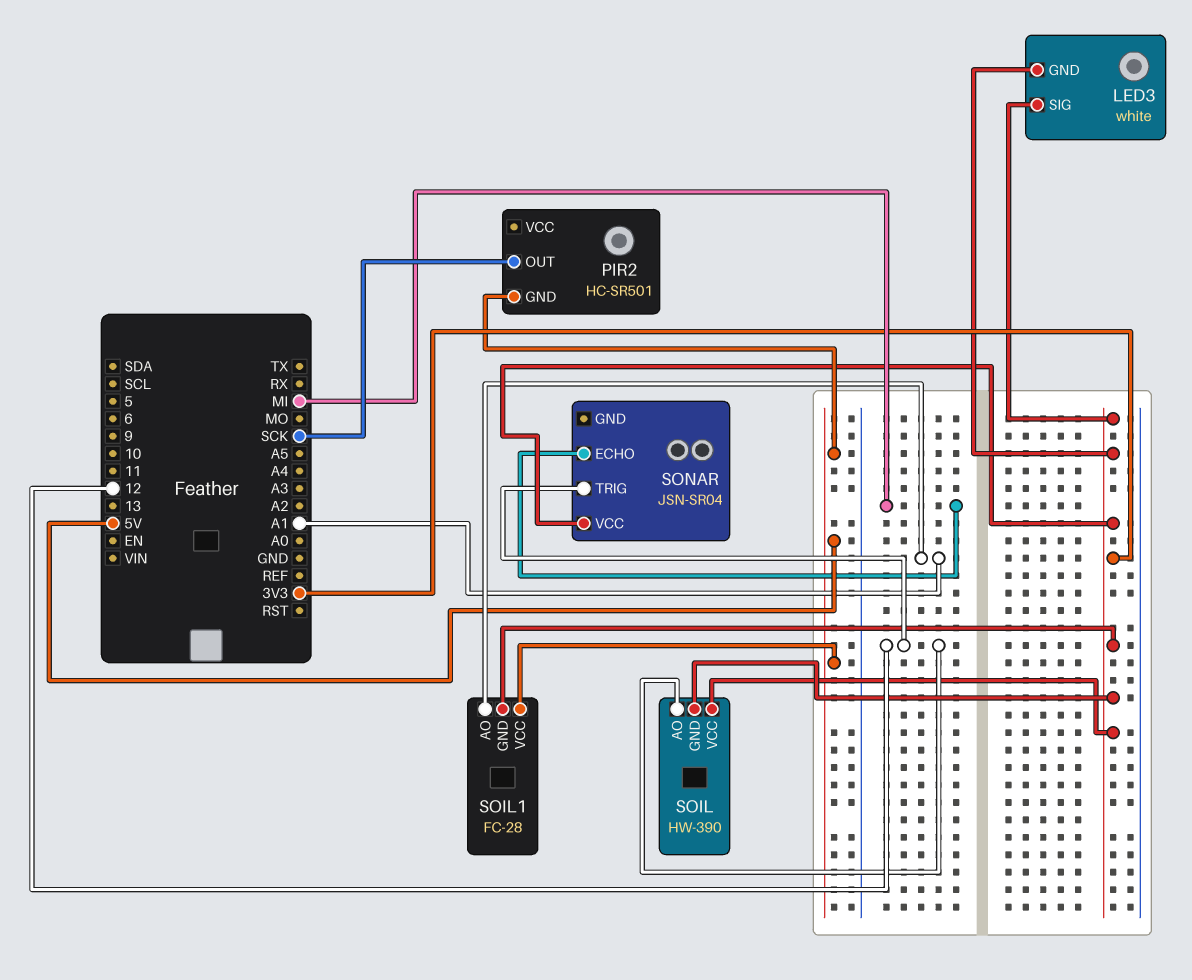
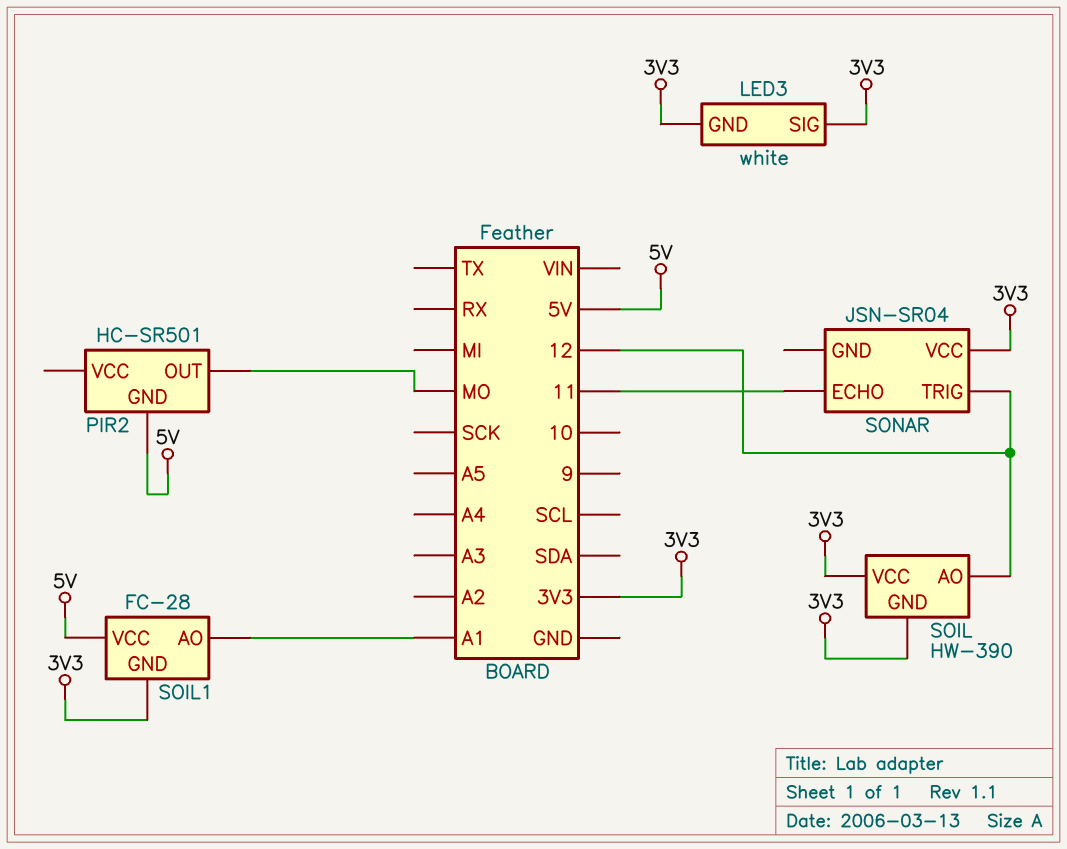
PIR2 pin OUT: SCK -> MO
SONAR pin ECHO: MI -> 11

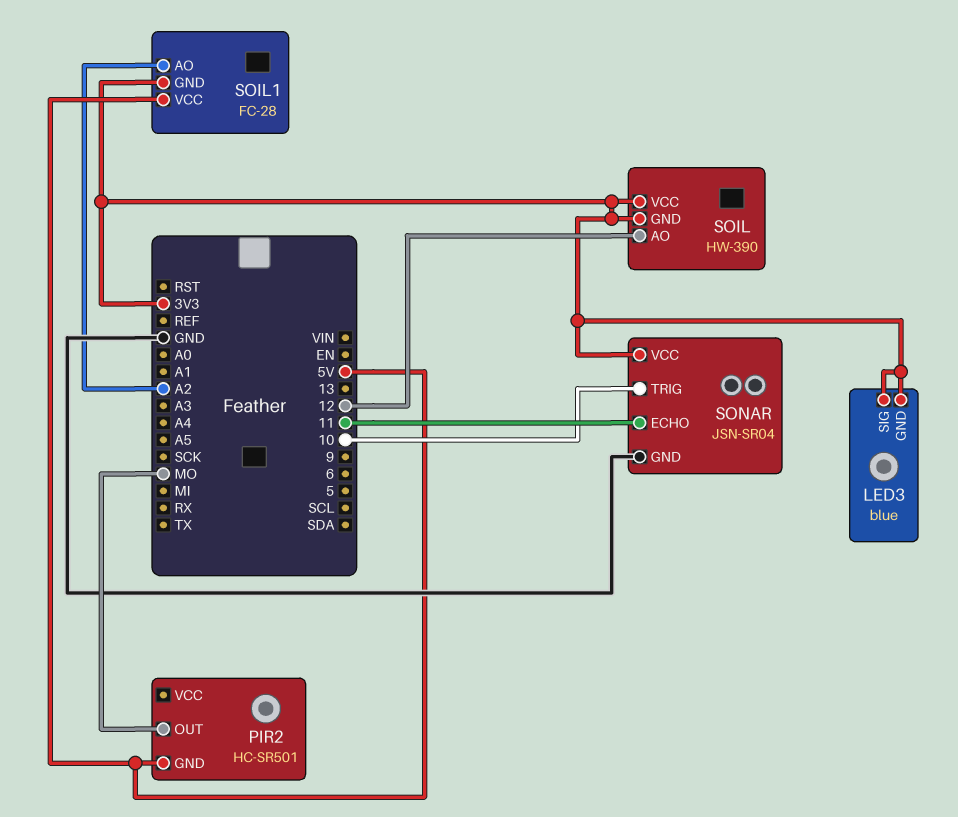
LED3: white -> blue
SOIL1 pin AO: A1 -> A2
SONAR pin GND: none -> GND
SONAR pin TRIG: 12 -> 10

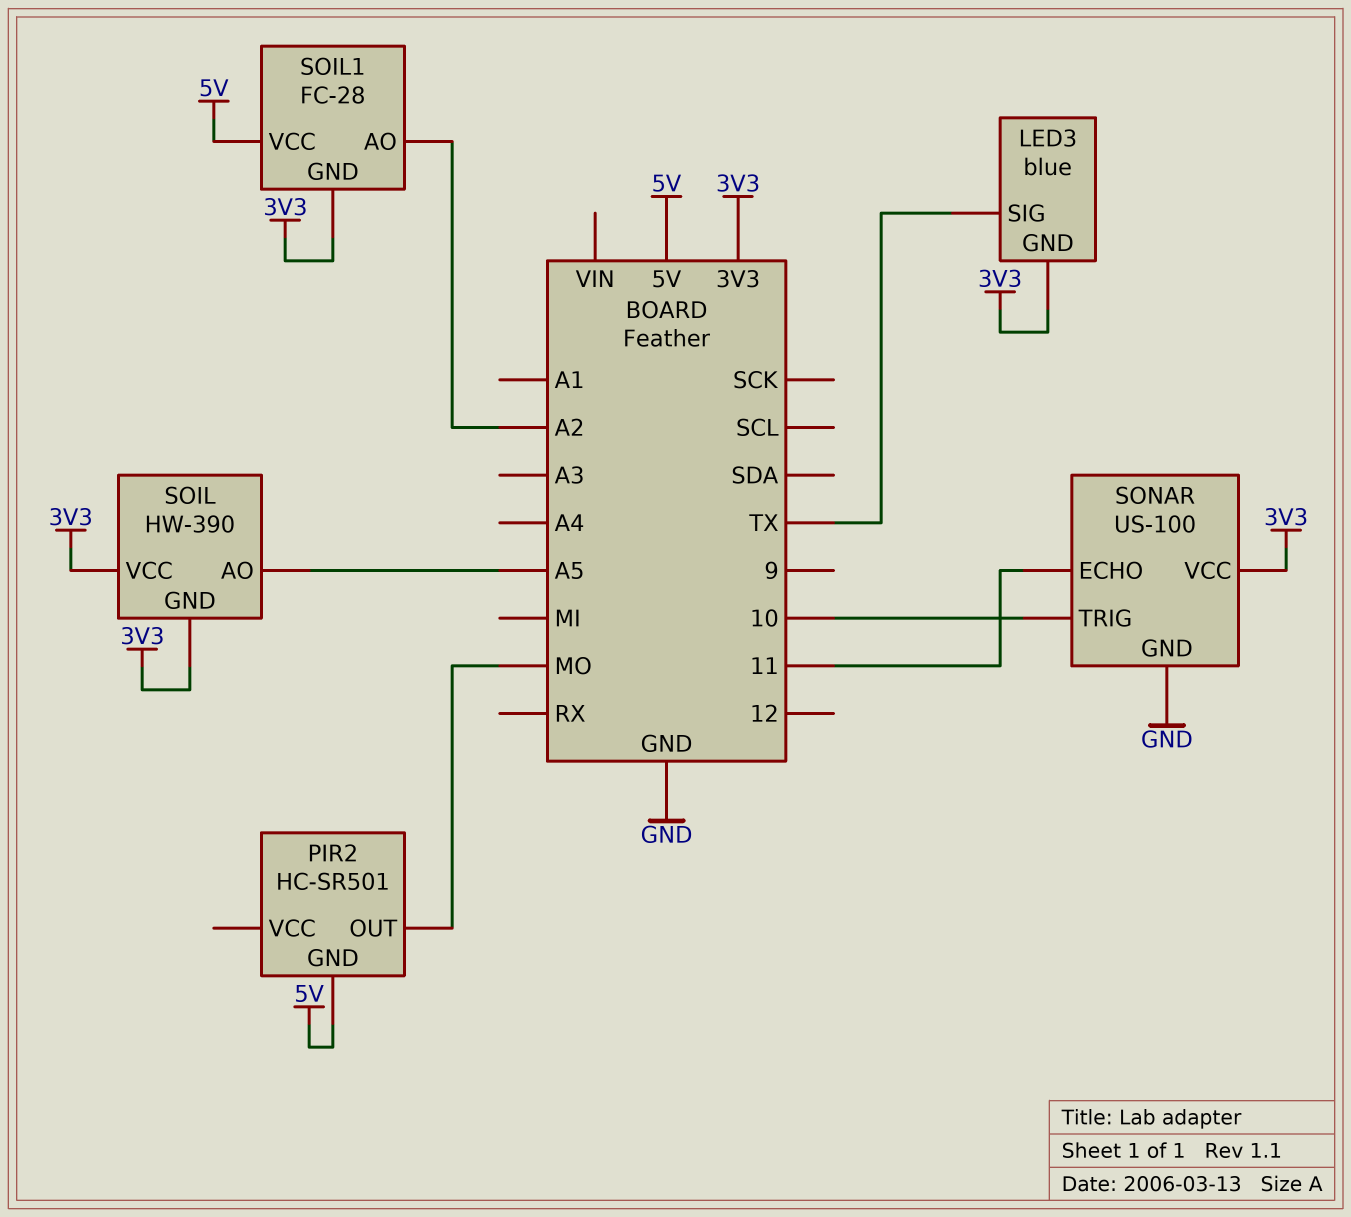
LED3 pin SIG: 3V3 -> TX
SOIL pin AO: 12 -> A5
SONAR: JSN-SR04 -> US-100

